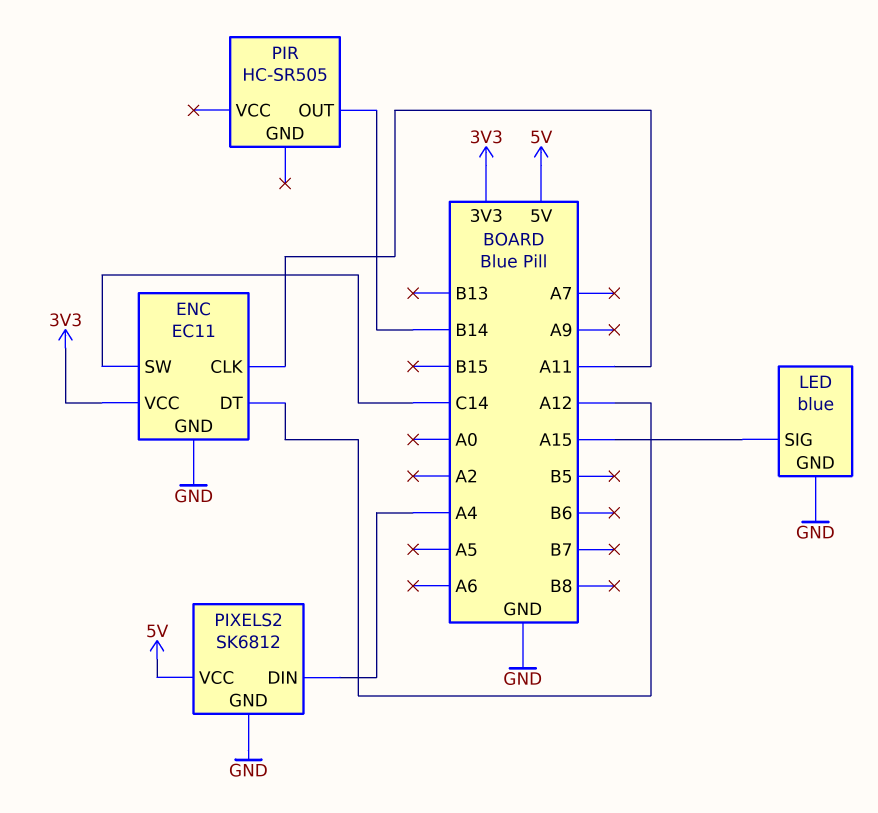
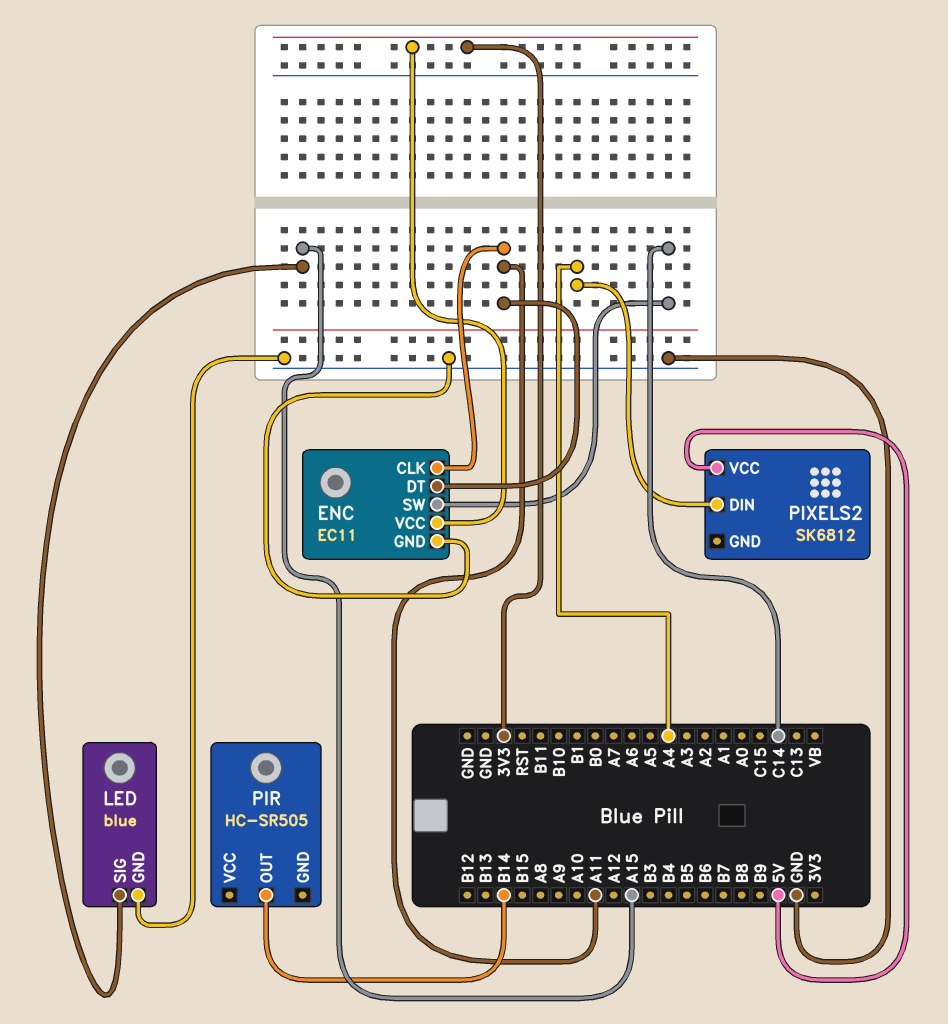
ENC pin DT: A12 -> A11
PIXELS2 pin GND: GND -> none

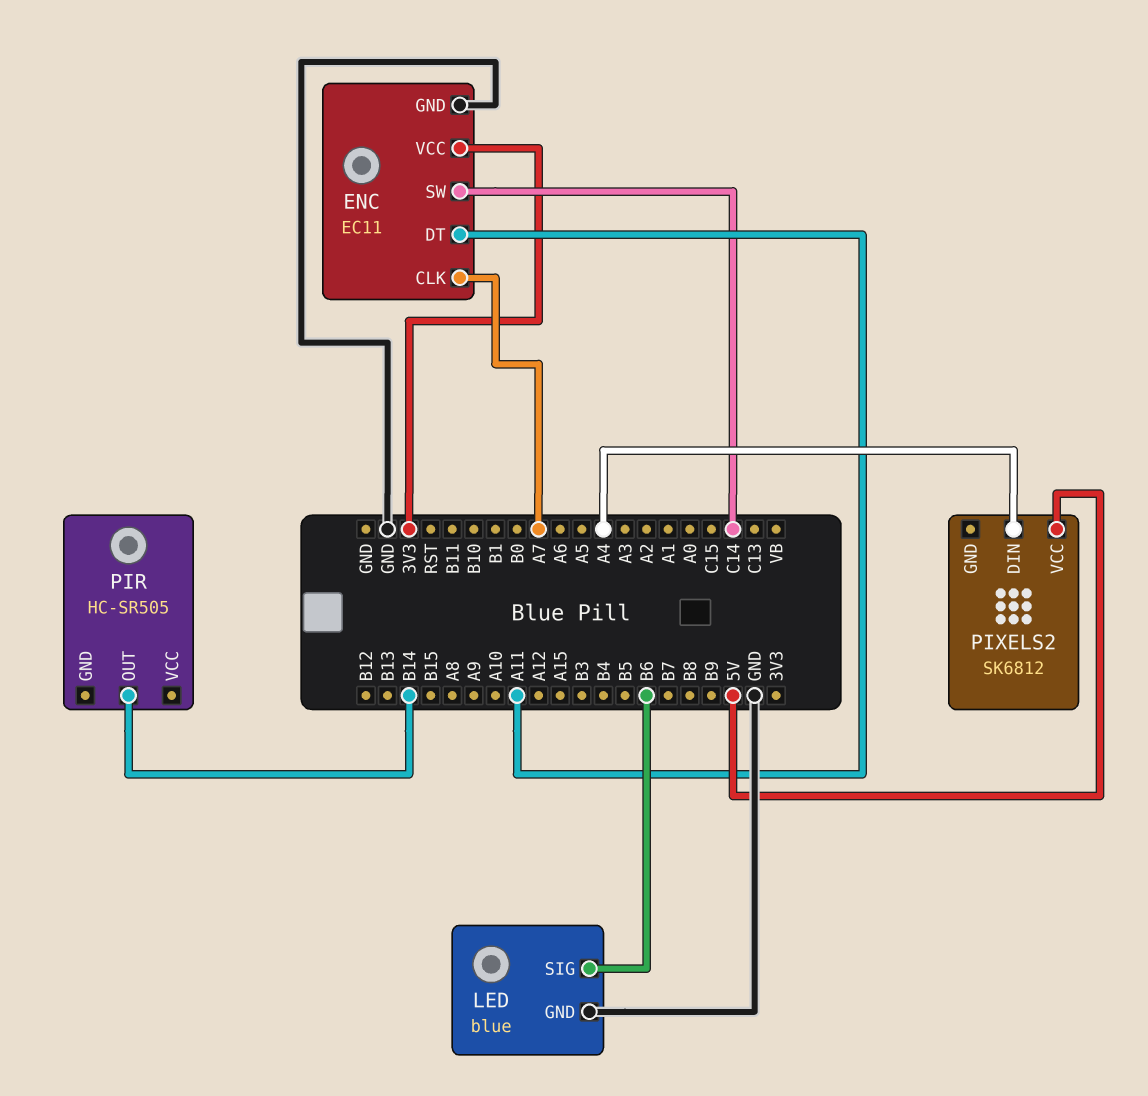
ENC pin CLK: A11 -> A7
LED pin SIG: A15 -> B6

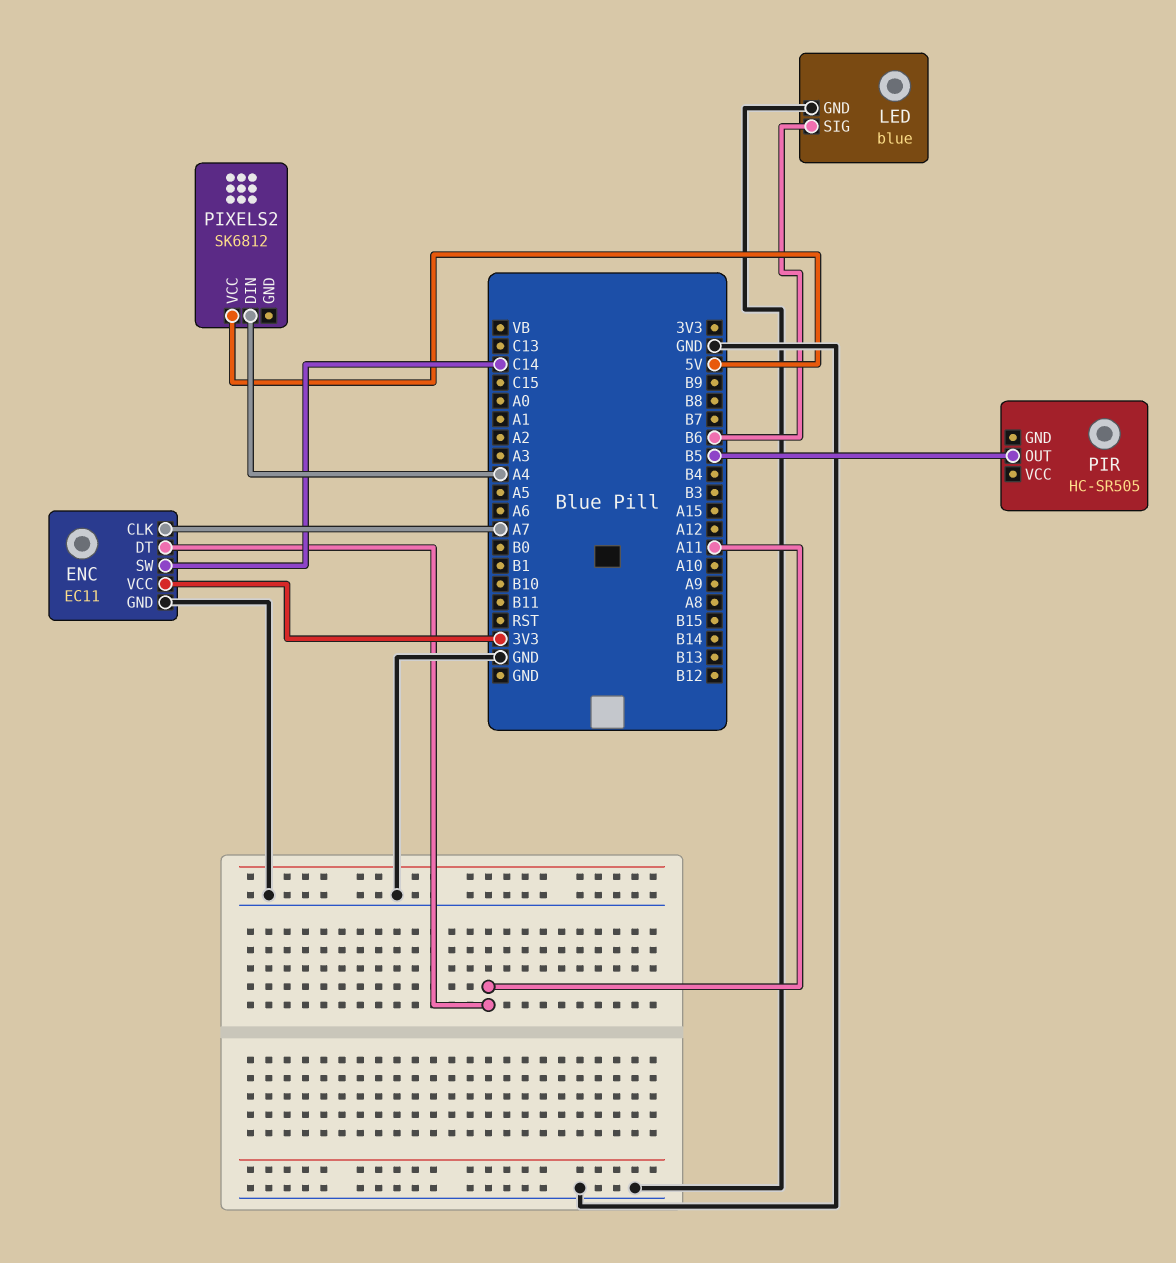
PIR pin OUT: B14 -> B5

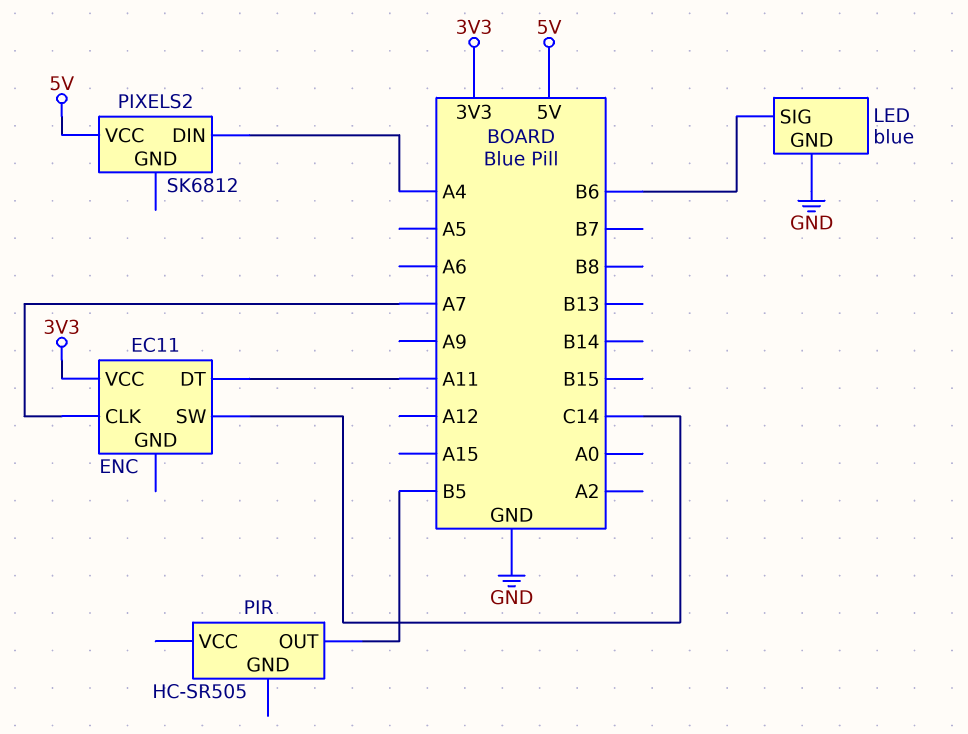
ENC pin GND: GND -> none

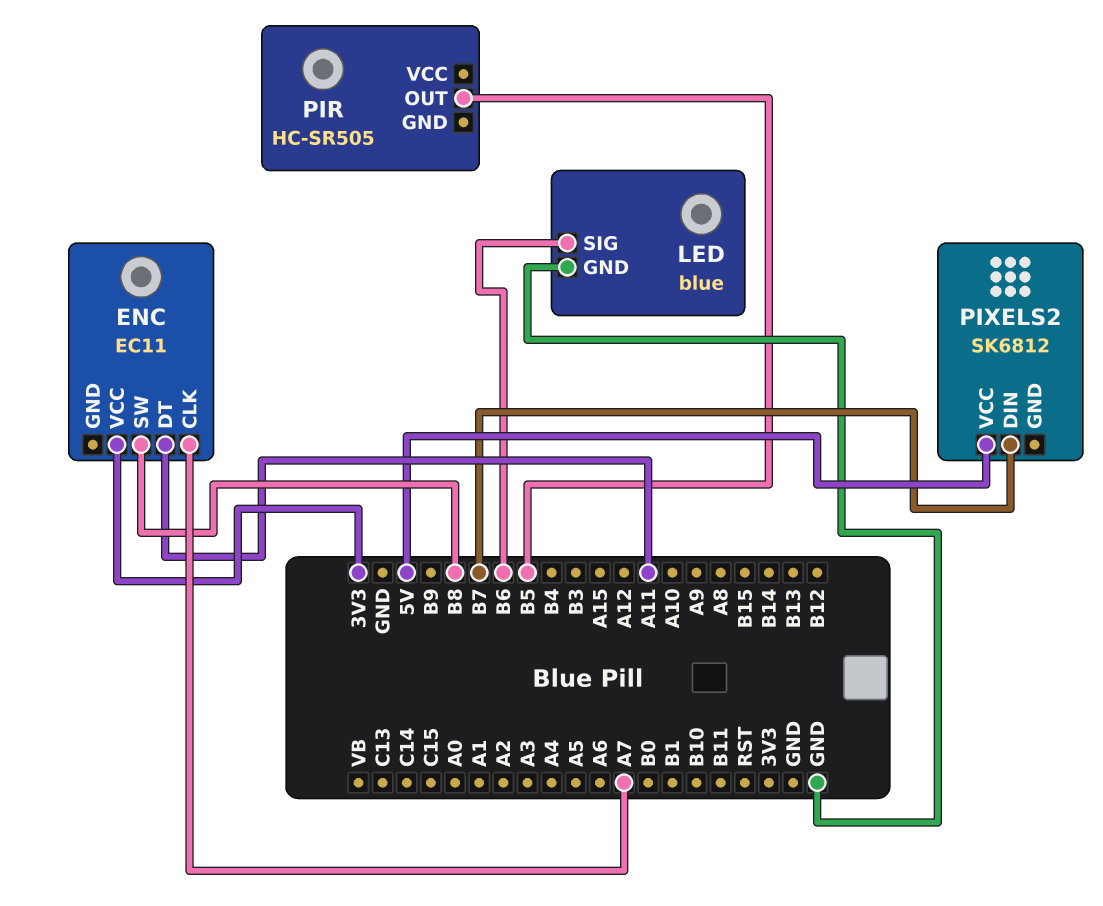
ENC pin SW: C14 -> B8
PIXELS2 pin DIN: A4 -> B7

